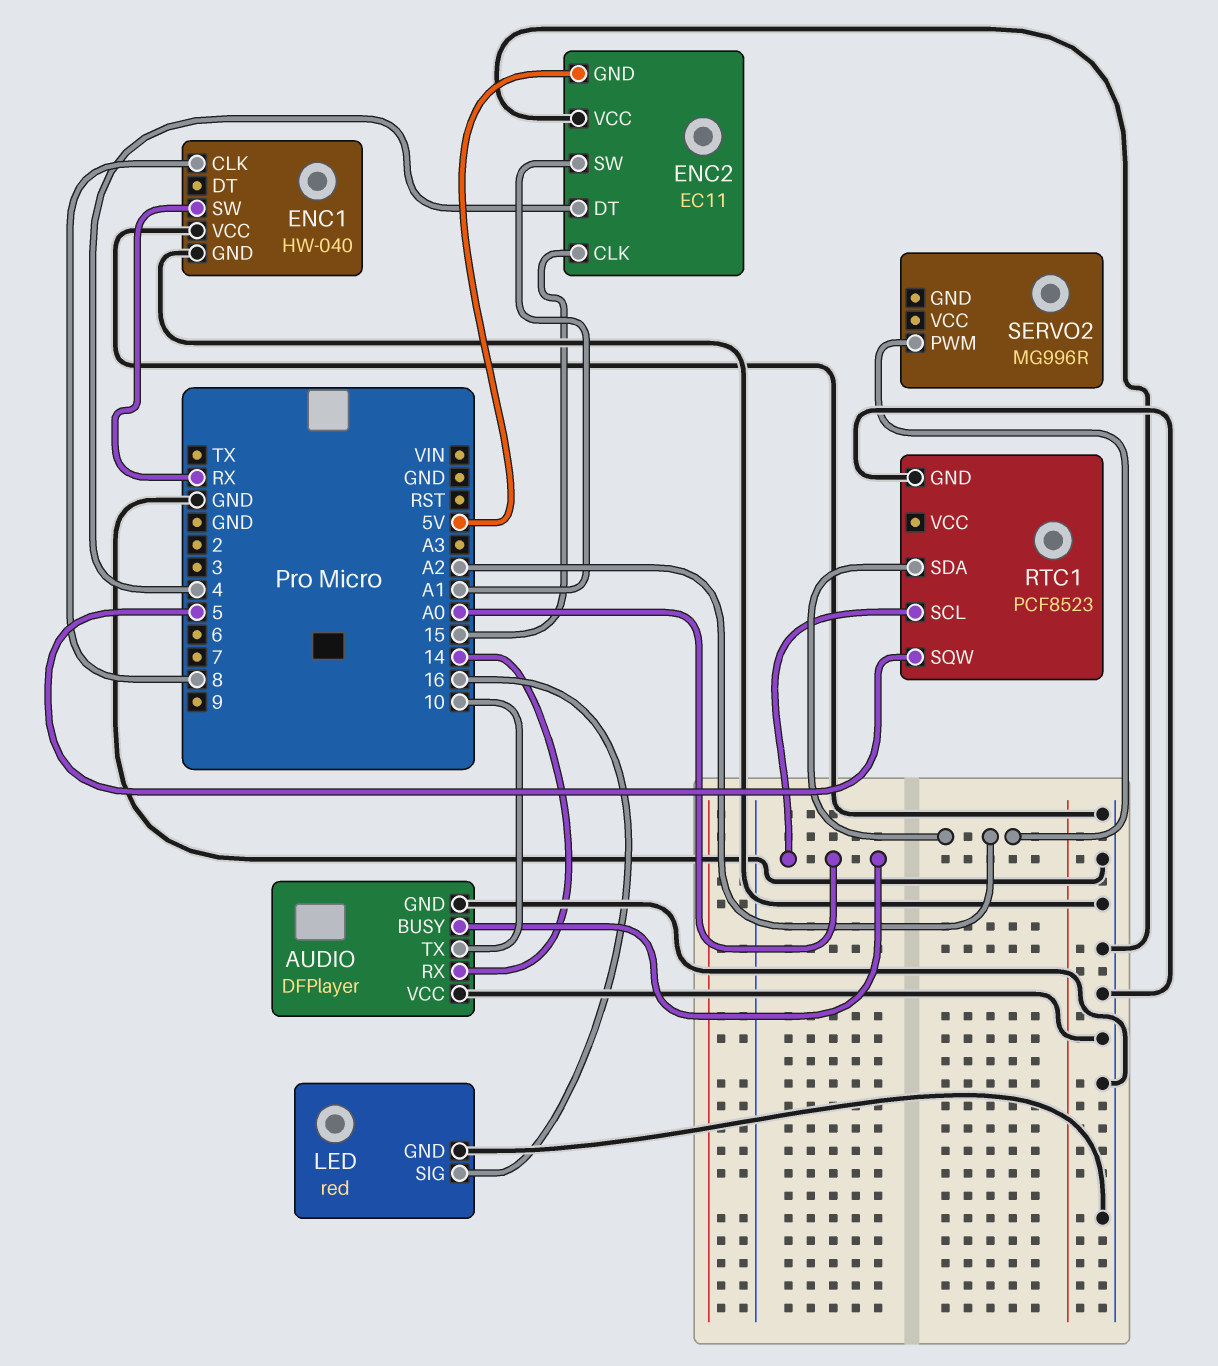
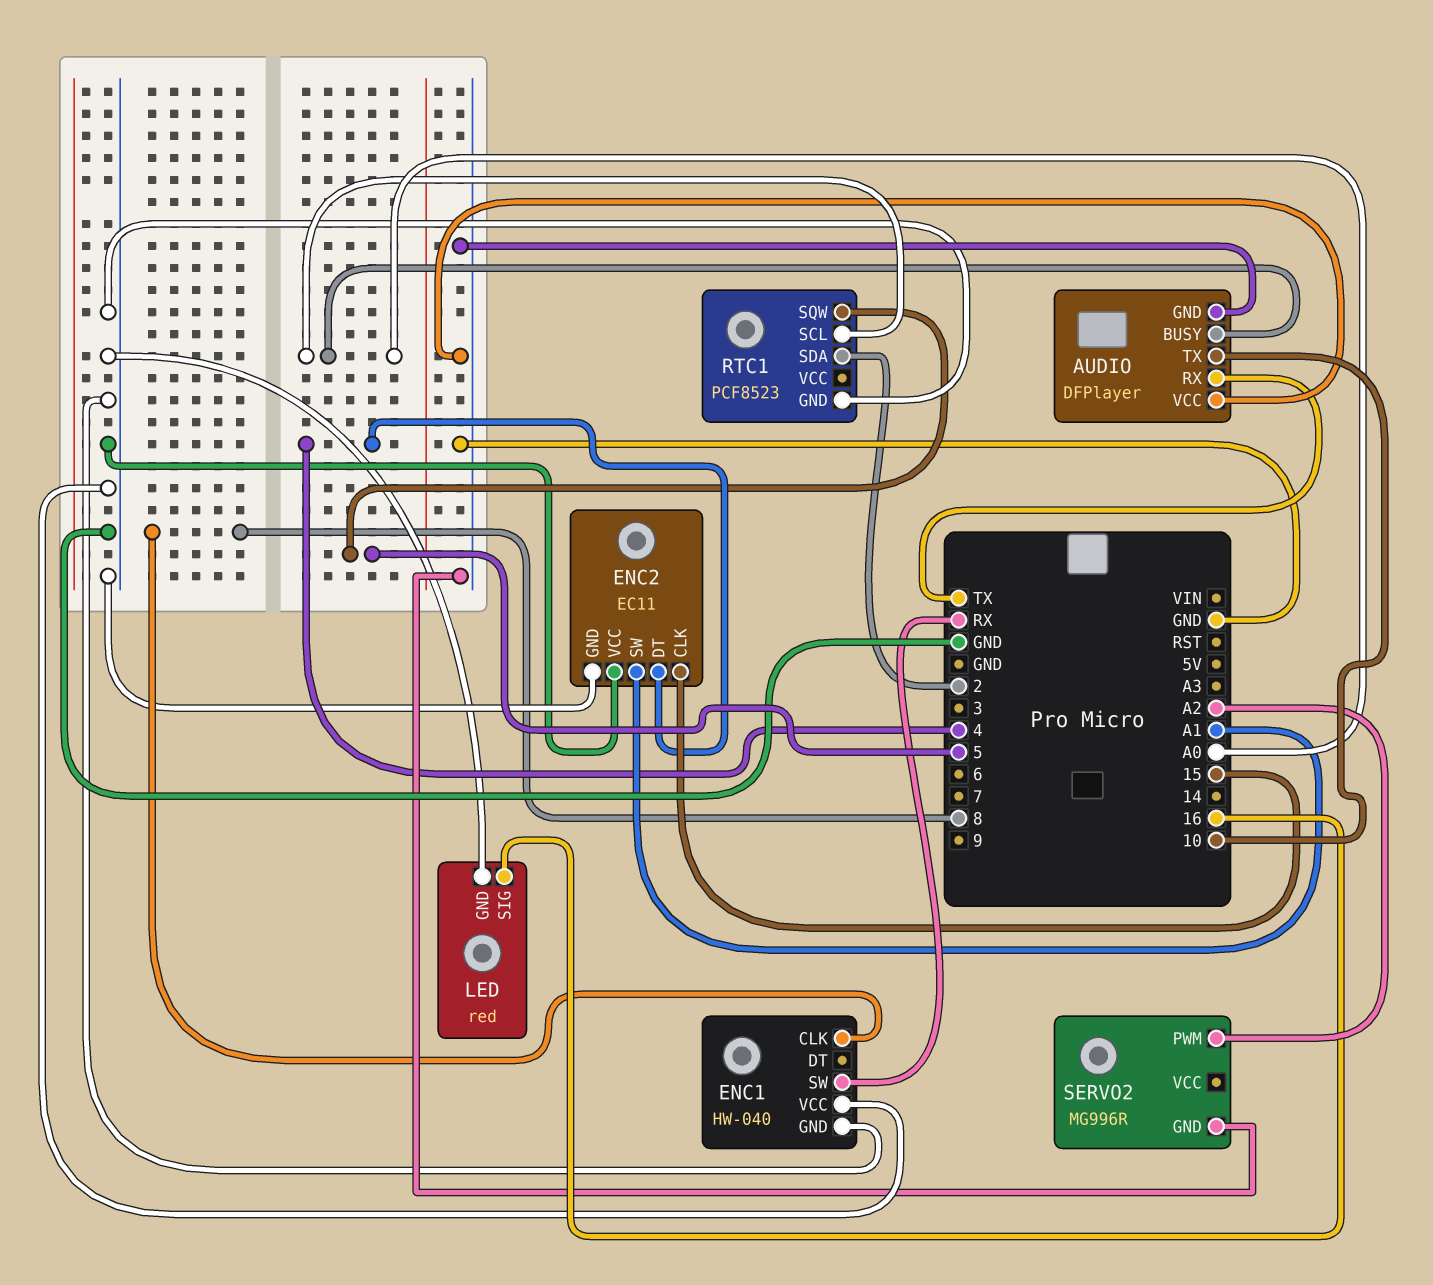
AUDIO pin RX: 14 -> TX
ENC2 pin GND: 5V -> GND
RTC1 pin SDA: A2 -> 2
SERVO2 pin GND: none -> GND

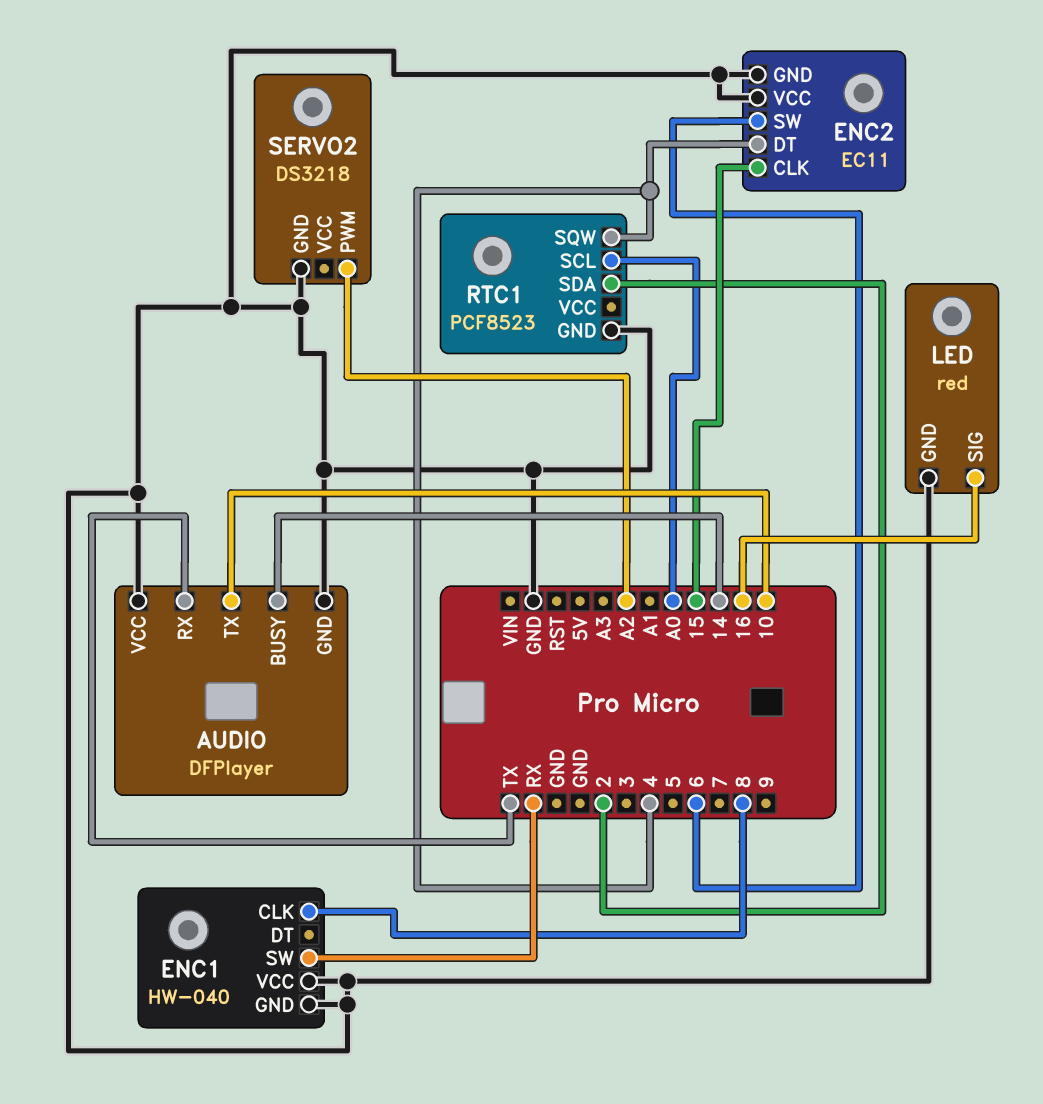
AUDIO pin BUSY: A0 -> 14
ENC2 pin SW: A1 -> 6
RTC1 pin SQW: 5 -> 4
SERVO2: MG996R -> DS3218

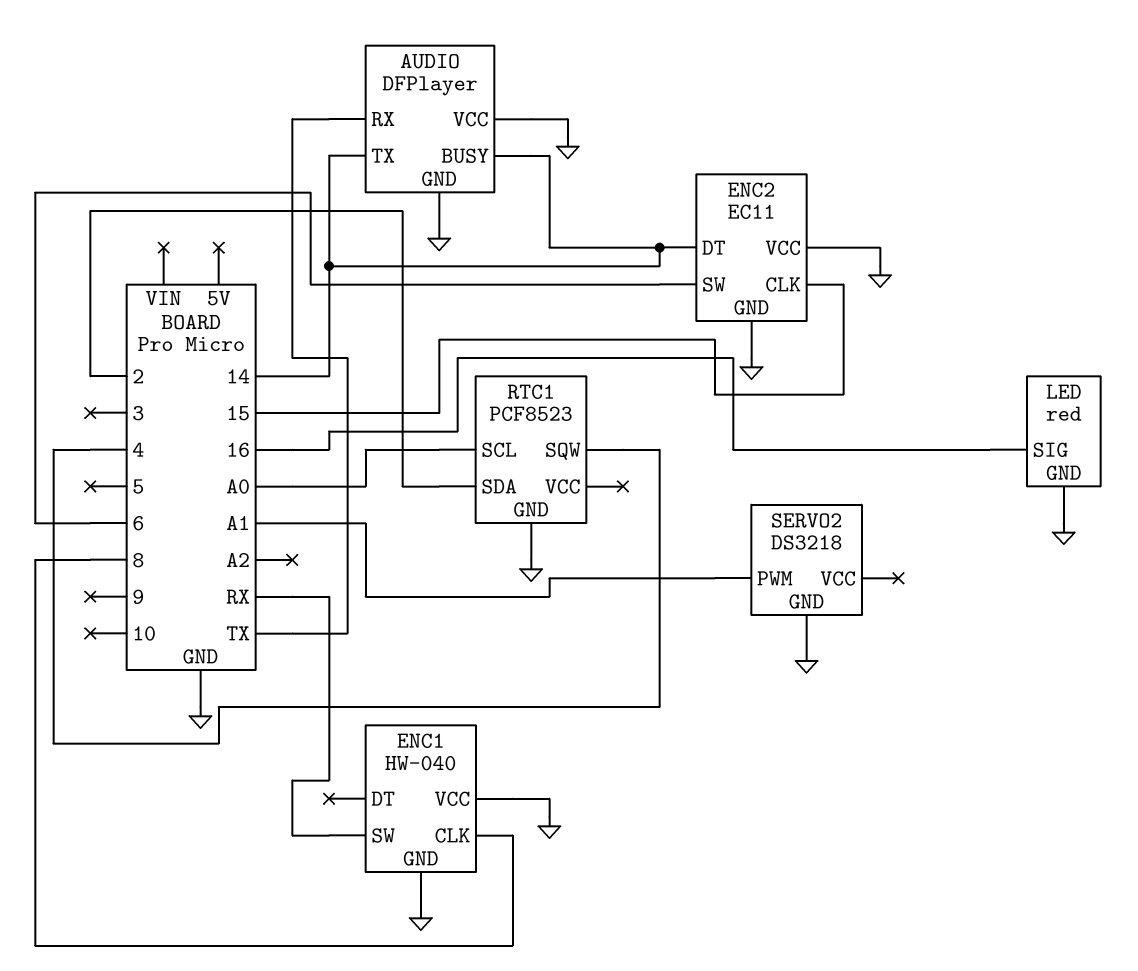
AUDIO pin TX: 10 -> 14
ENC2 pin DT: 4 -> 14
SERVO2 pin PWM: A2 -> A1

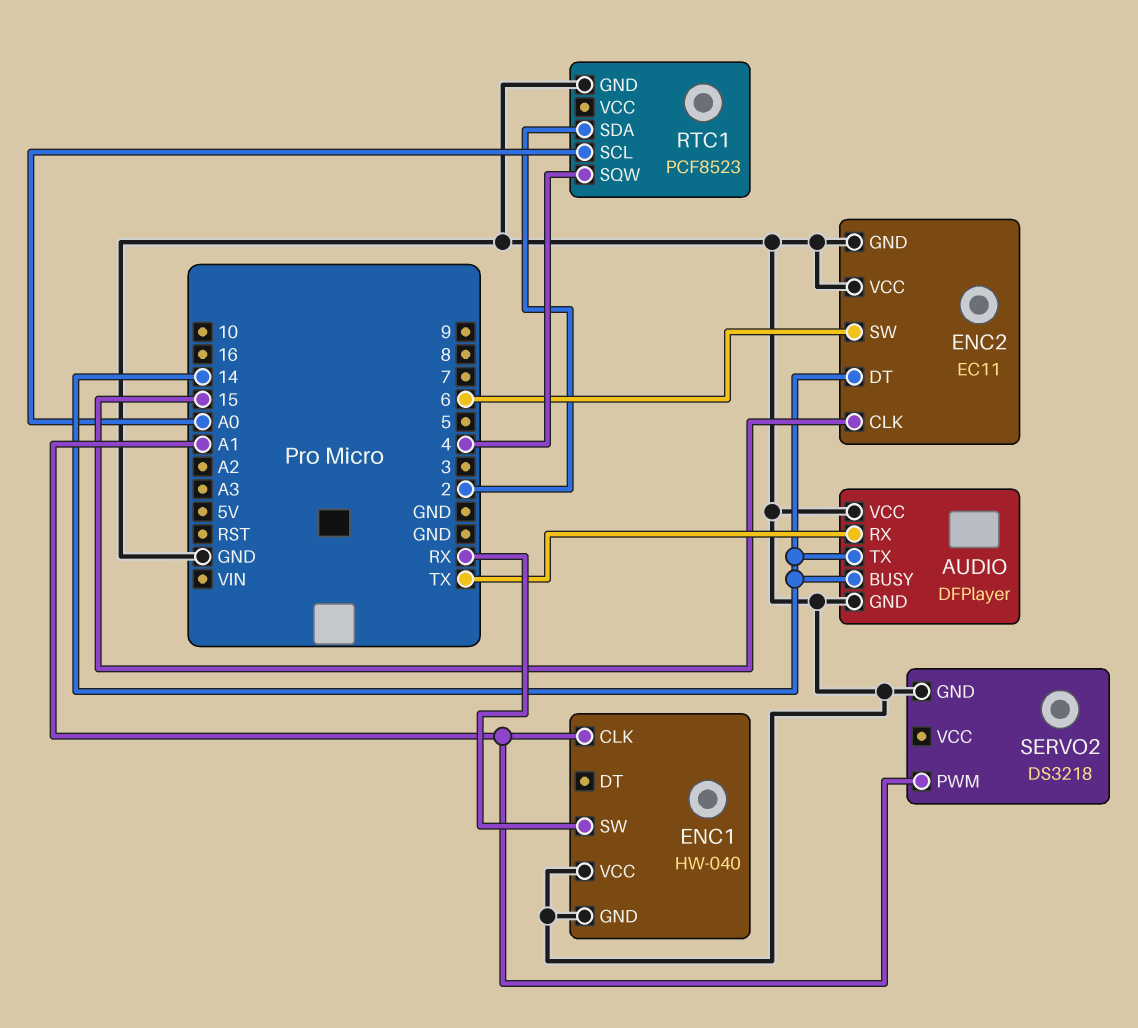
ENC1 pin CLK: 8 -> A1
LED: red -> none
LED pin GND: GND -> none
LED pin SIG: 16 -> none

